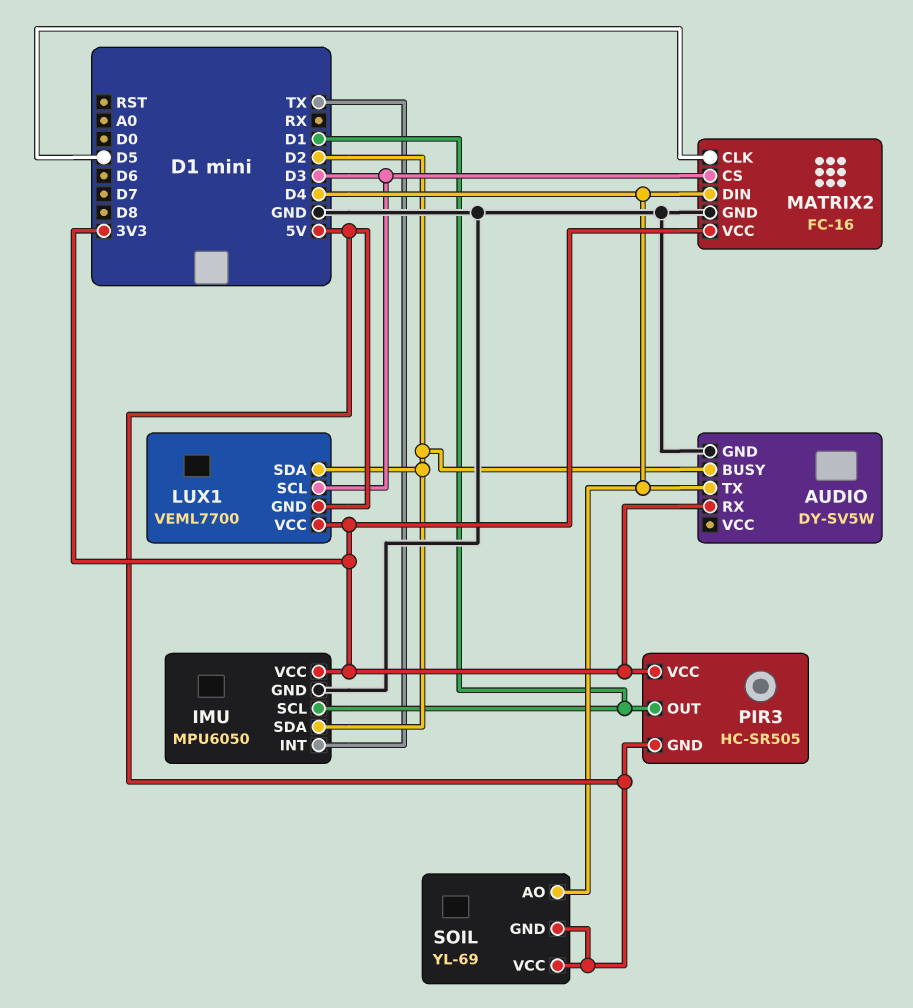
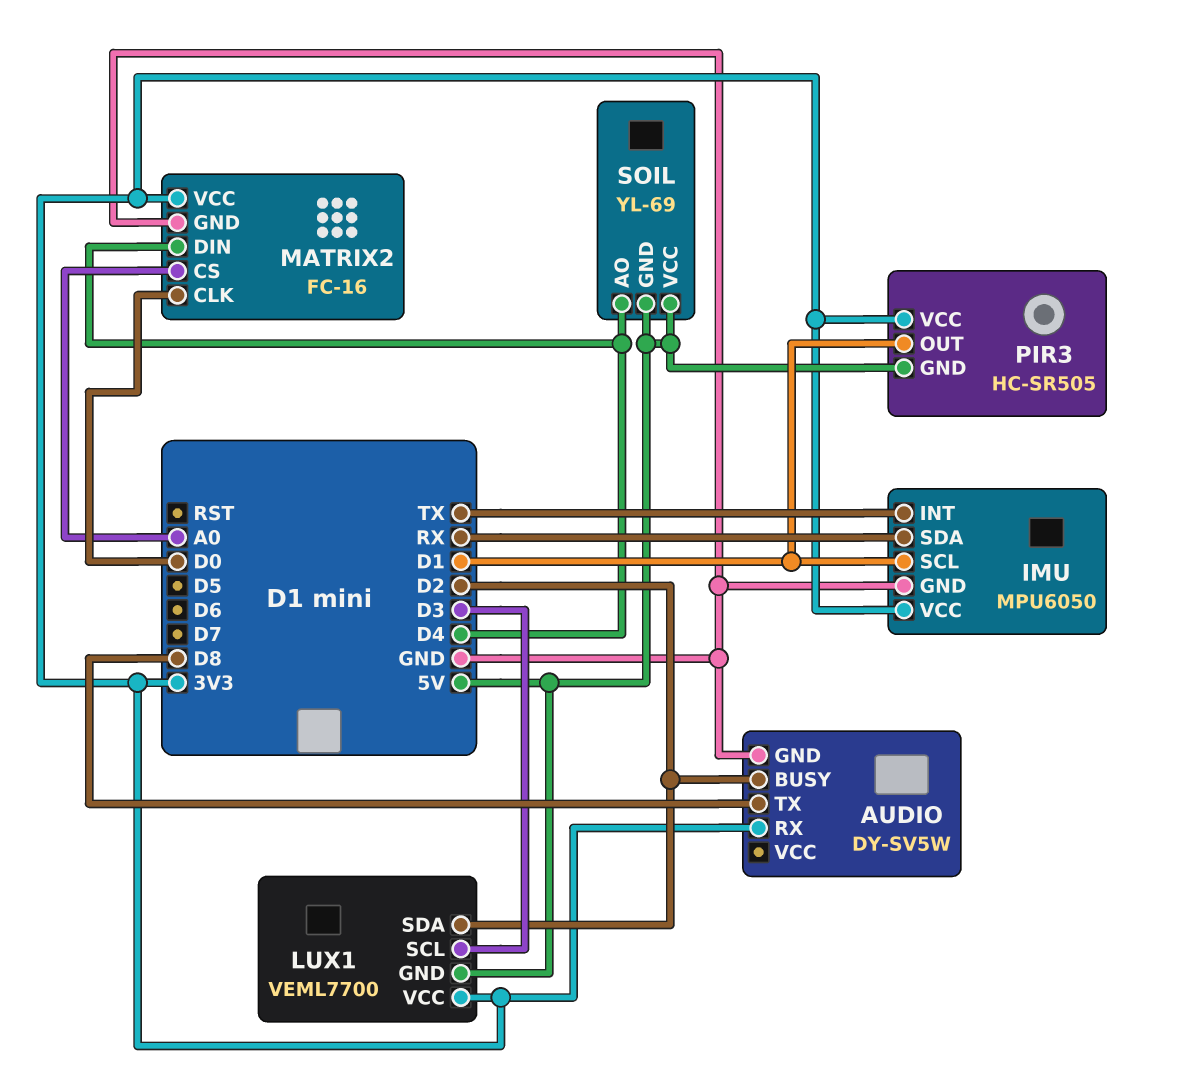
AUDIO pin TX: D4 -> D8
IMU pin SDA: D2 -> RX
MATRIX2 pin CLK: D5 -> D0
MATRIX2 pin CS: D3 -> A0

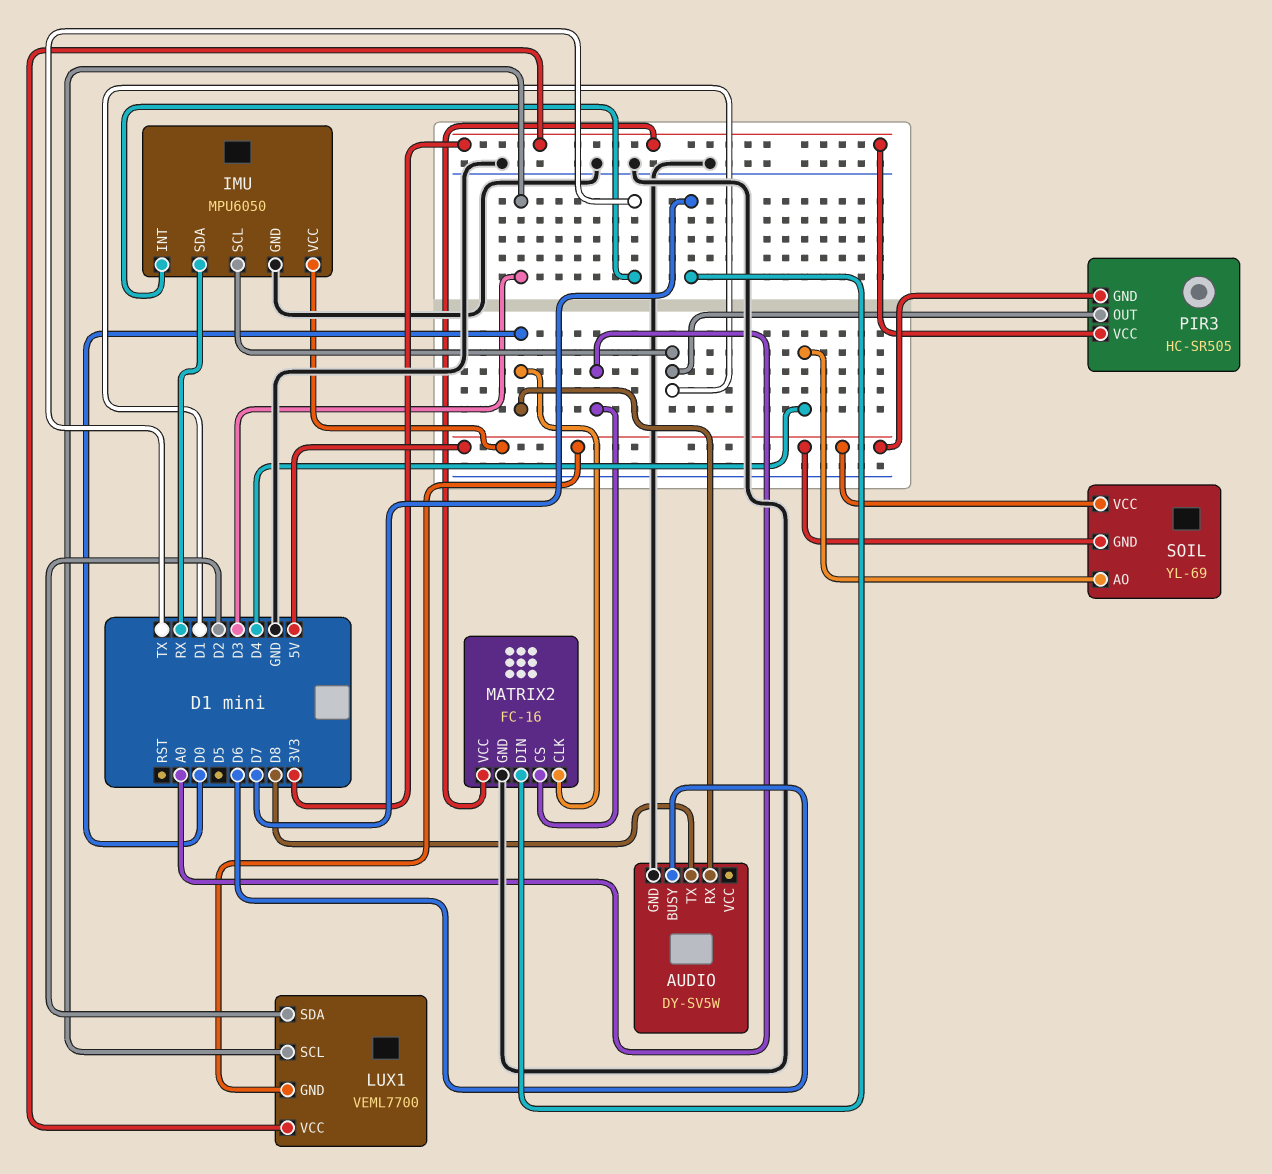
AUDIO pin BUSY: D2 -> D6
AUDIO pin RX: 3V3 -> D0
IMU pin VCC: 3V3 -> 5V
MATRIX2 pin DIN: D4 -> D7

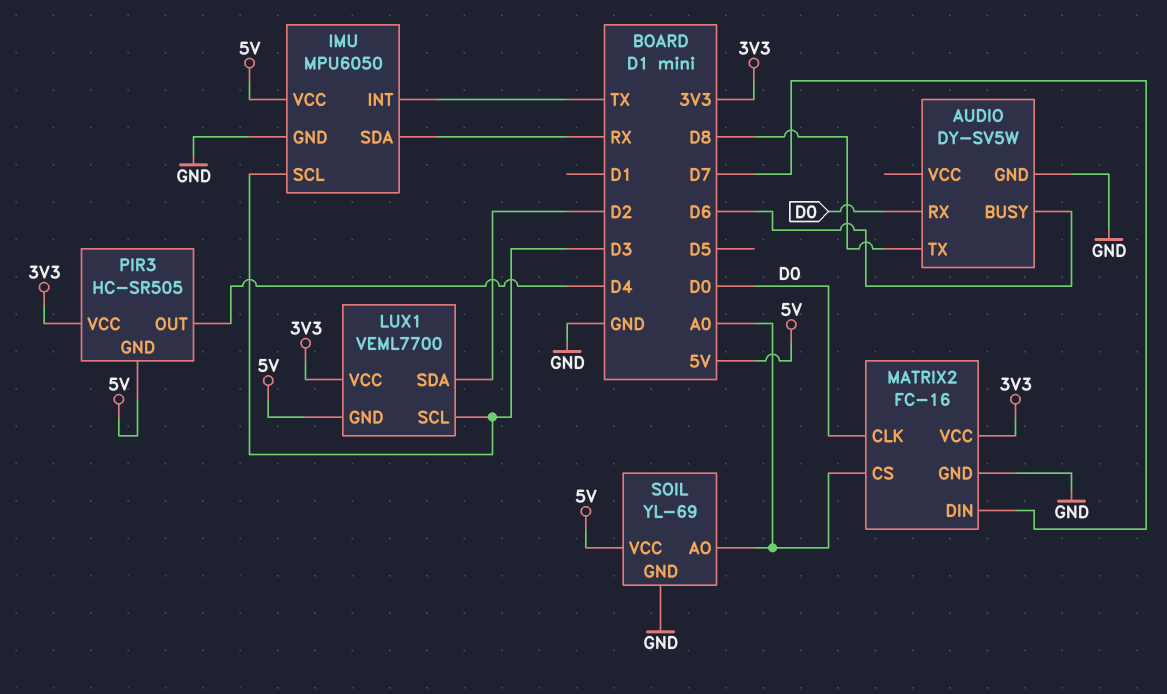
IMU pin SCL: D1 -> D3
PIR3 pin OUT: D1 -> D4
SOIL pin AO: D4 -> A0
SOIL pin GND: 5V -> GND

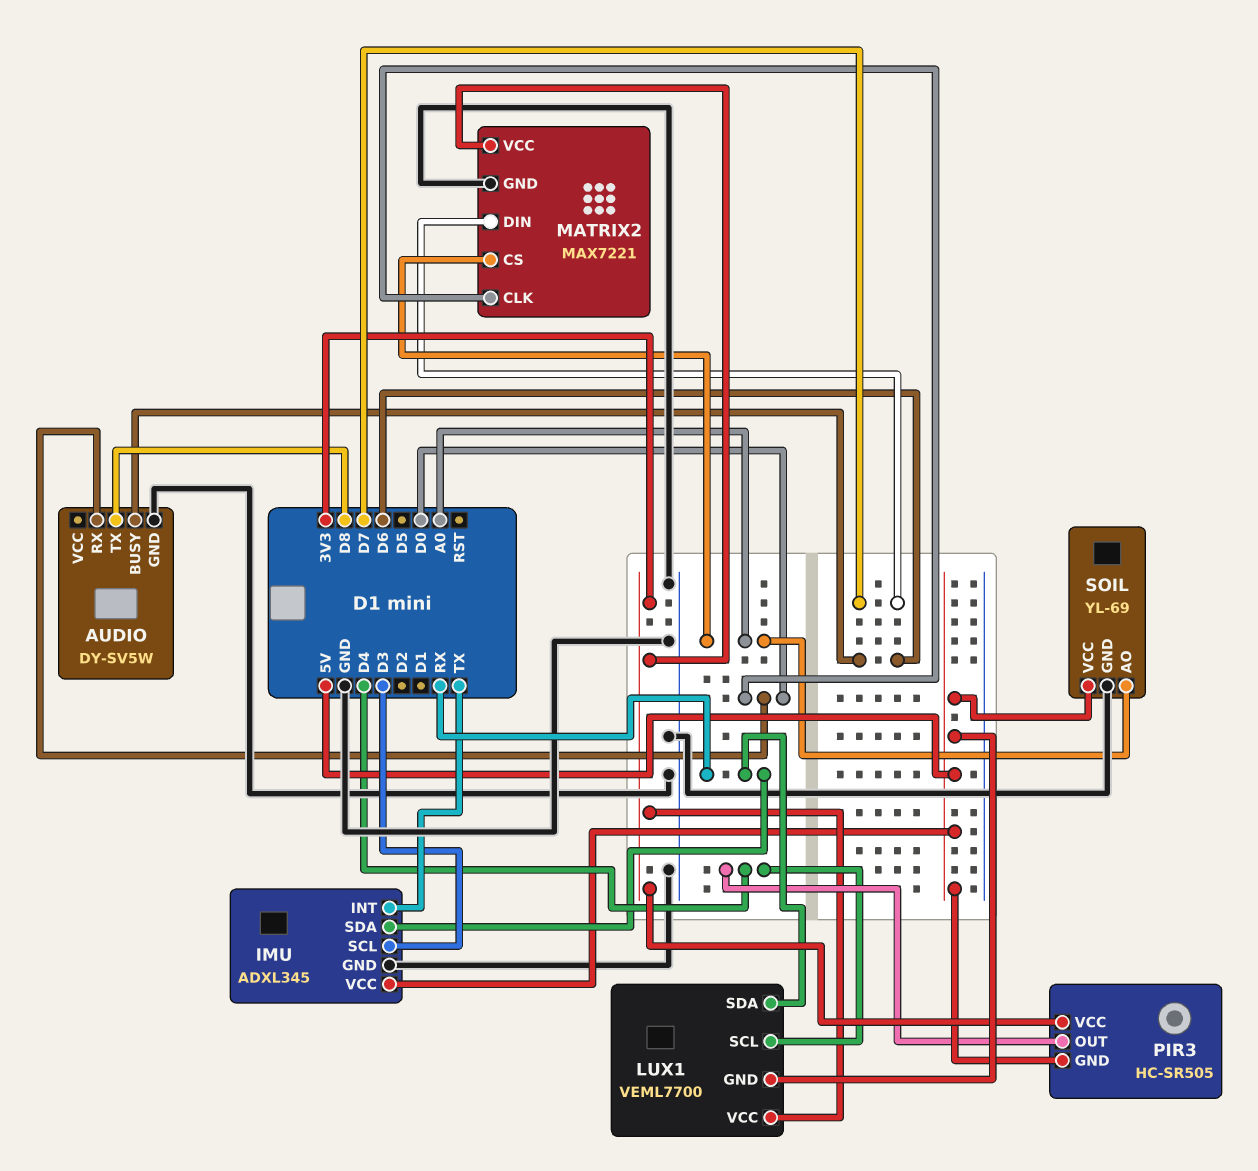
IMU: MPU6050 -> ADXL345
LUX1 pin SCL: D3 -> D4
LUX1 pin SDA: D2 -> RX
MATRIX2: FC-16 -> MAX7221

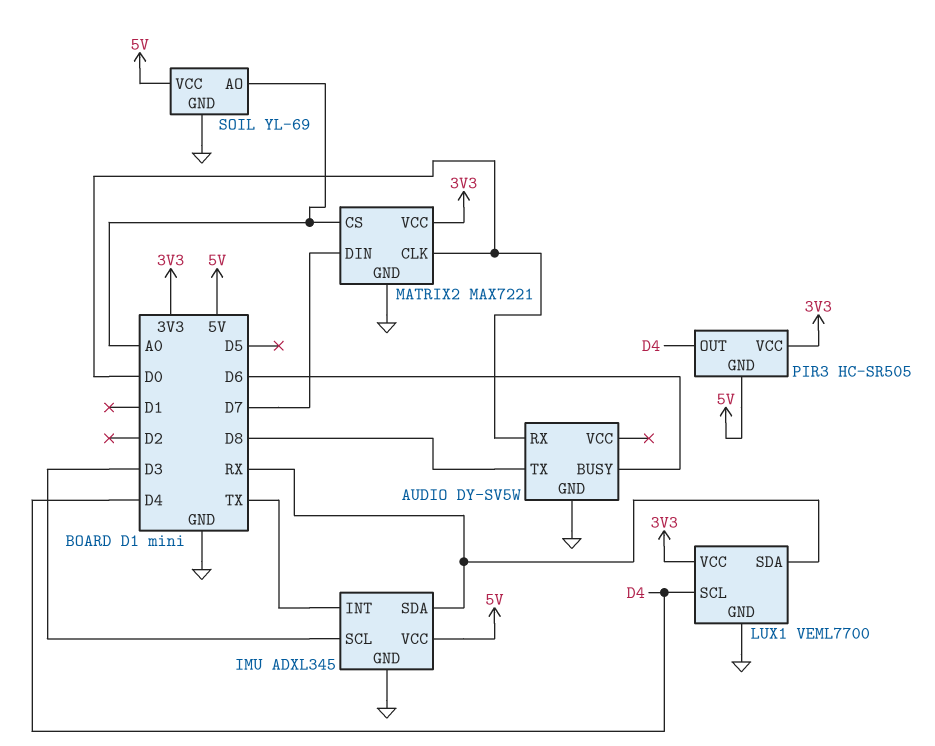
LUX1 pin GND: 5V -> GND

